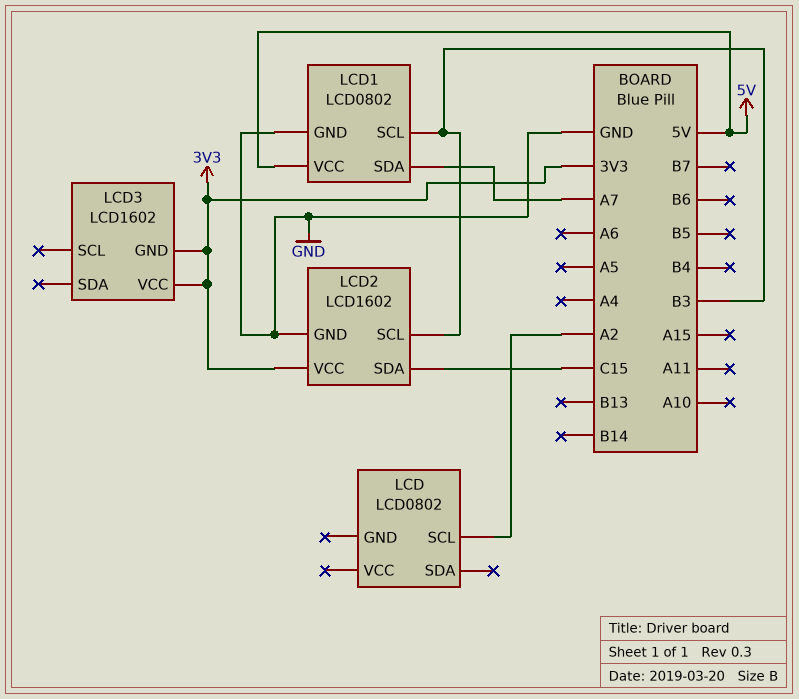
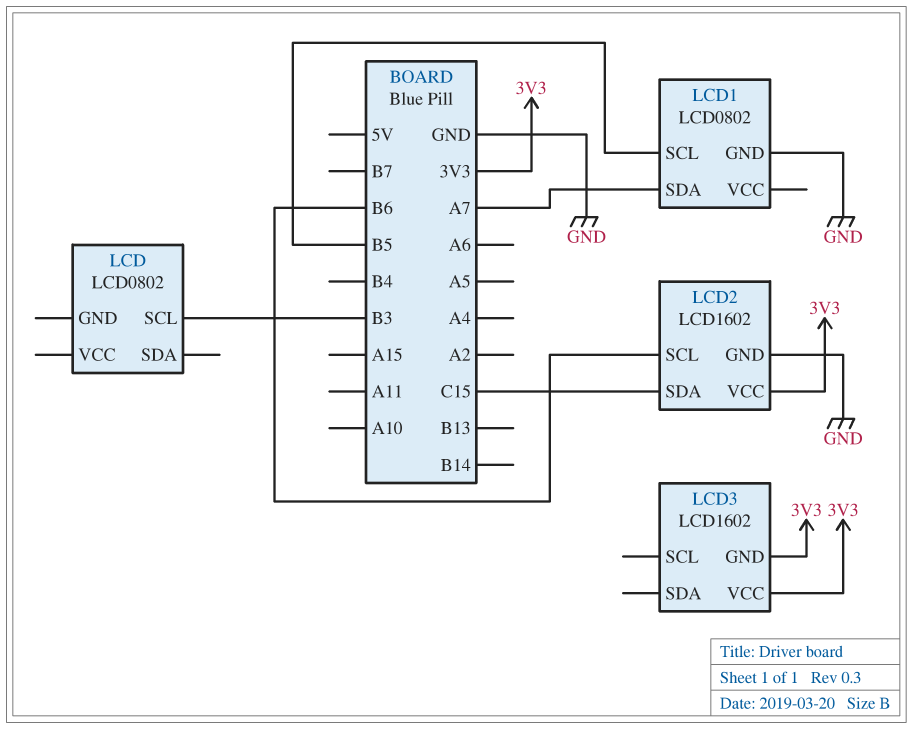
LCD pin SCL: A2 -> B3
LCD1 pin SCL: B3 -> B5
LCD1 pin VCC: 5V -> none
LCD2 pin SCL: B3 -> B6

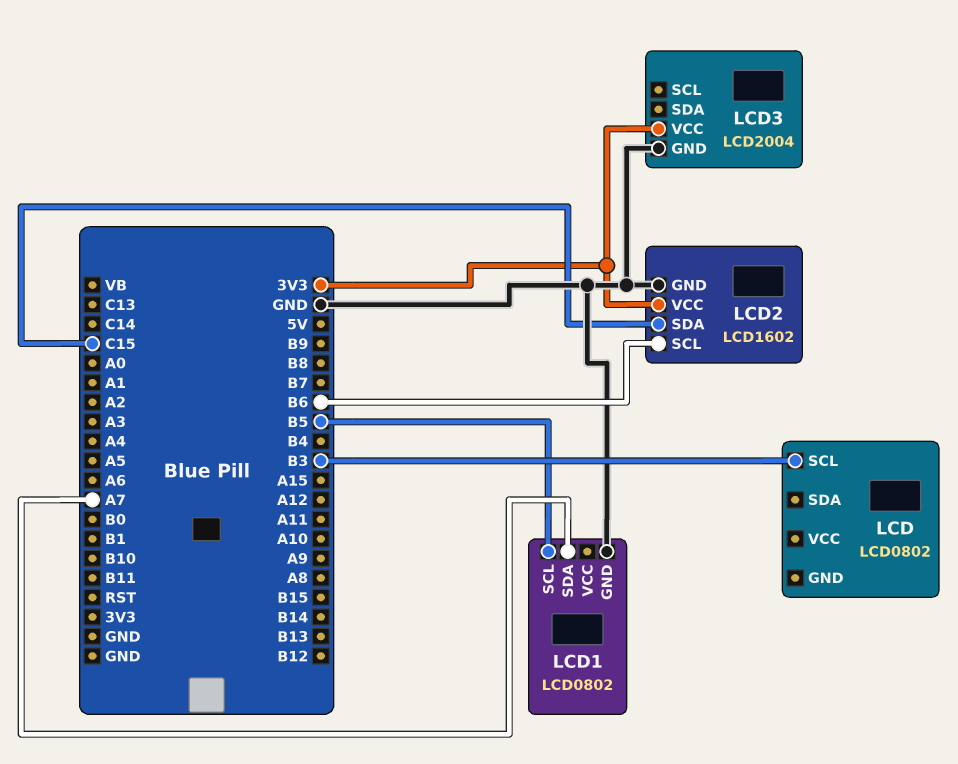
LCD3: LCD1602 -> LCD2004
LCD3 pin GND: 3V3 -> GND

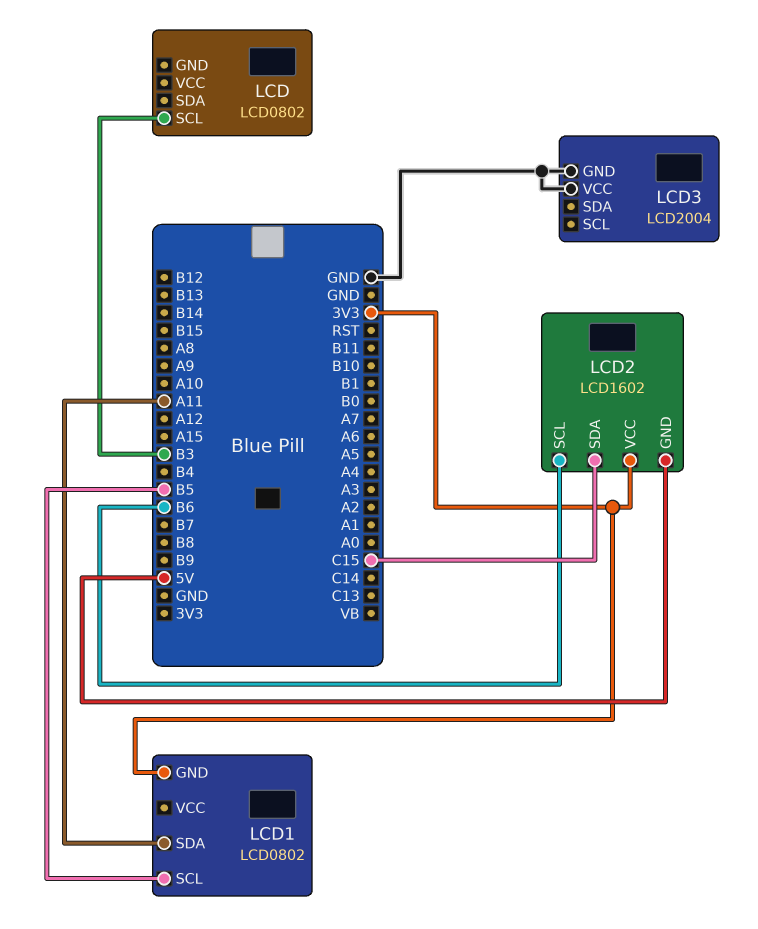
LCD1 pin GND: GND -> 3V3
LCD1 pin SDA: A7 -> A11
LCD2 pin GND: GND -> 5V
LCD3 pin VCC: 3V3 -> GND

